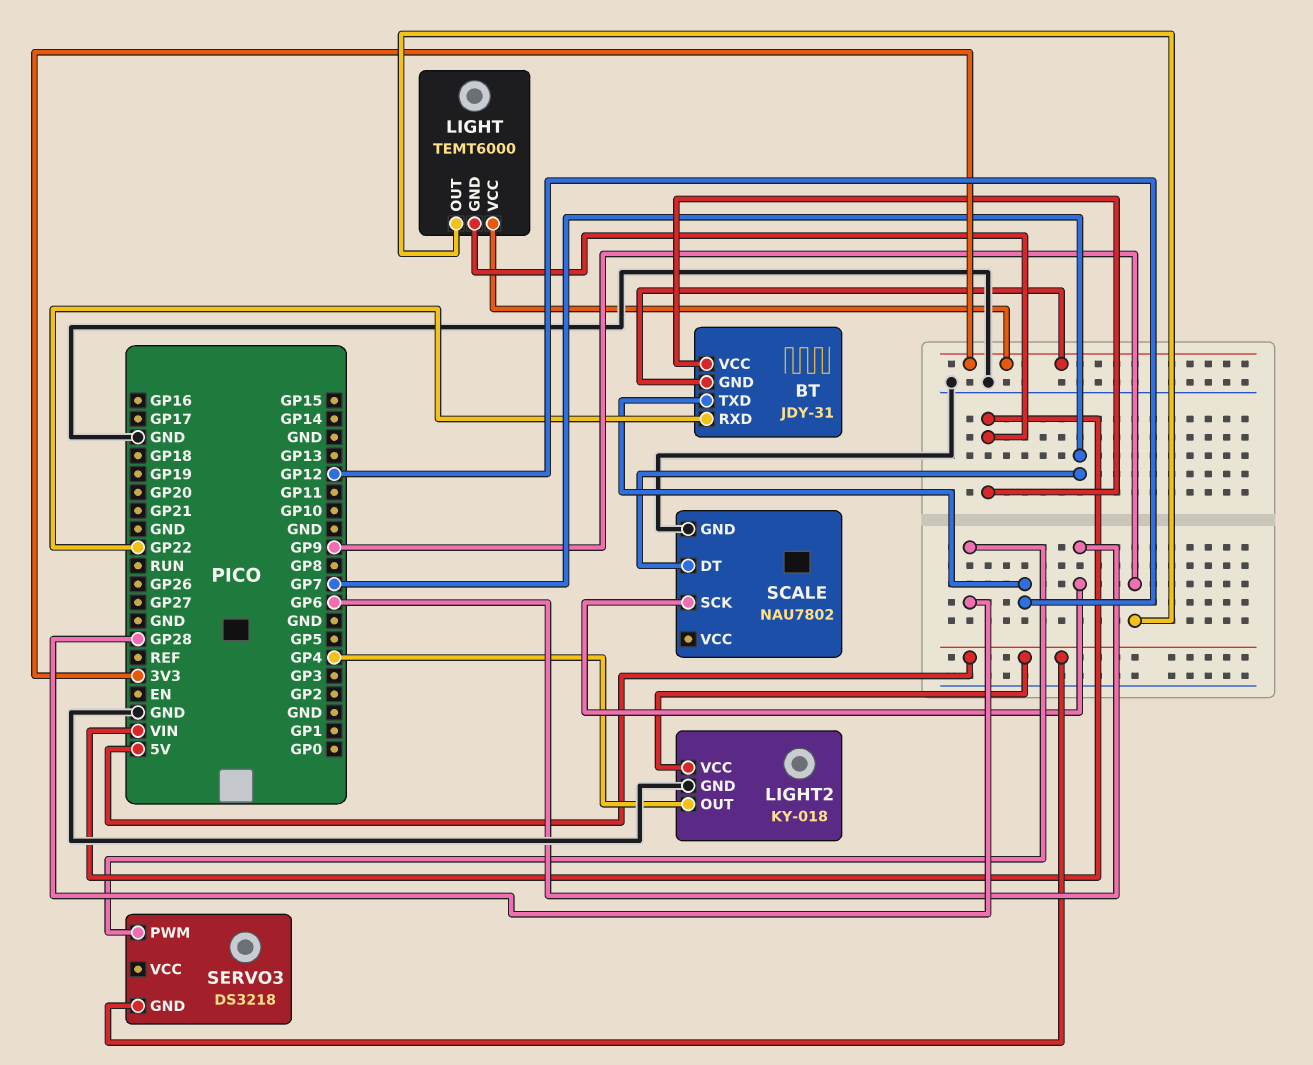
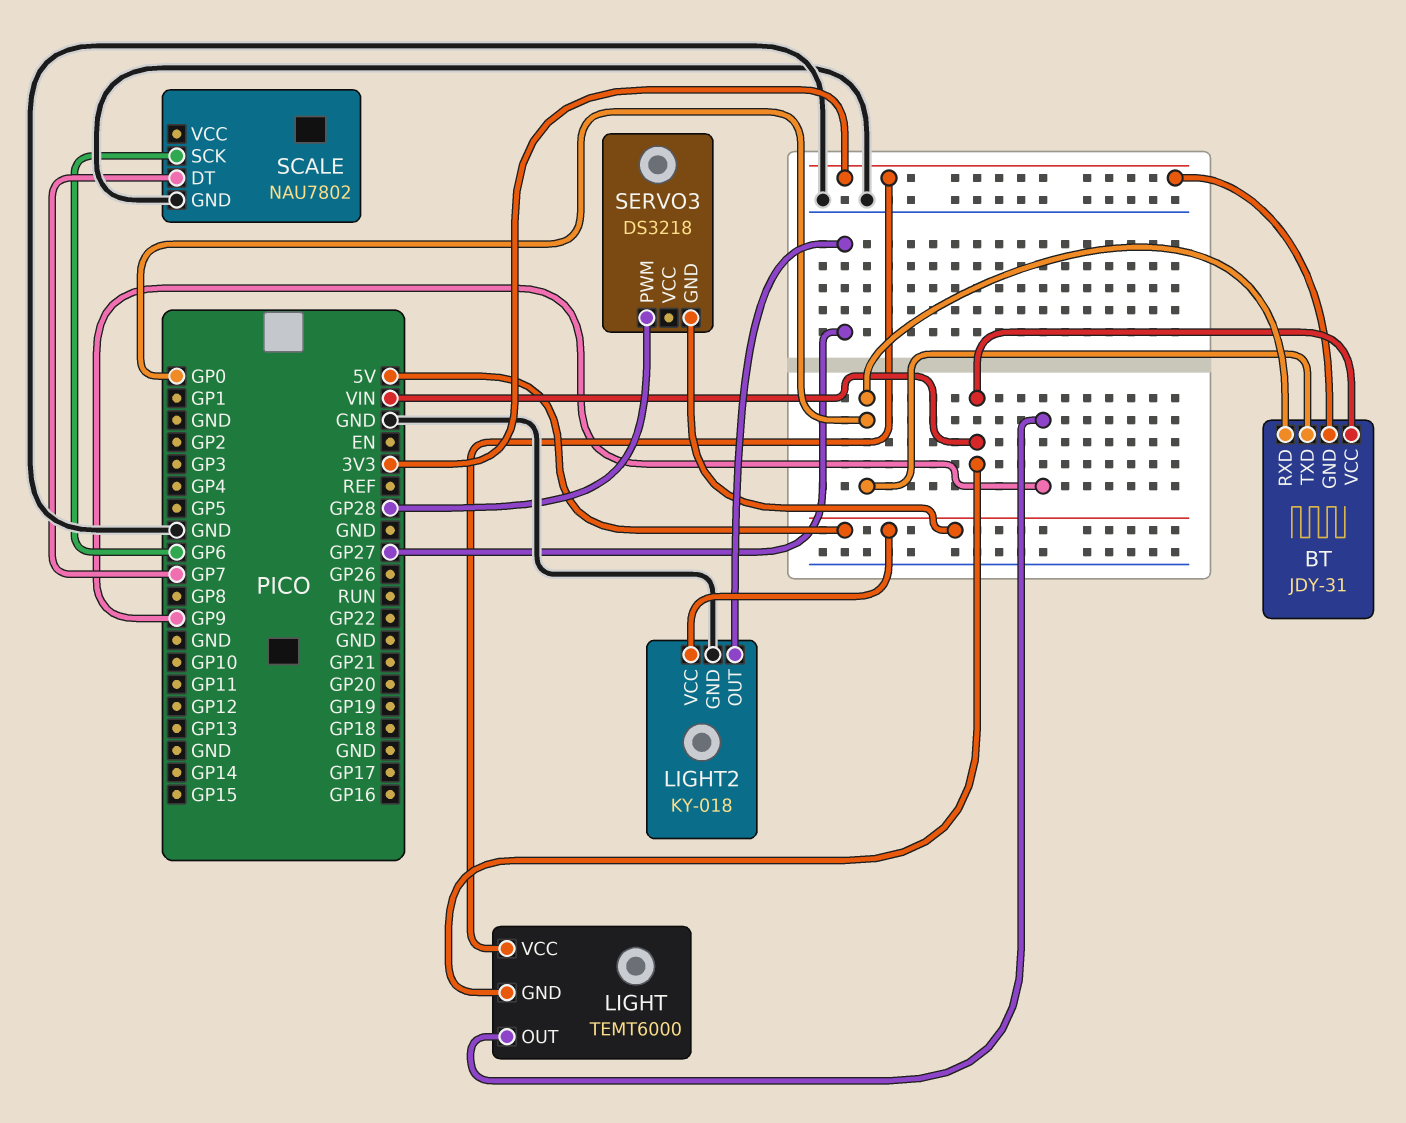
BT pin RXD: GP22 -> GP0
BT pin TXD: GP12 -> GP0
LIGHT2 pin OUT: GP4 -> GP27

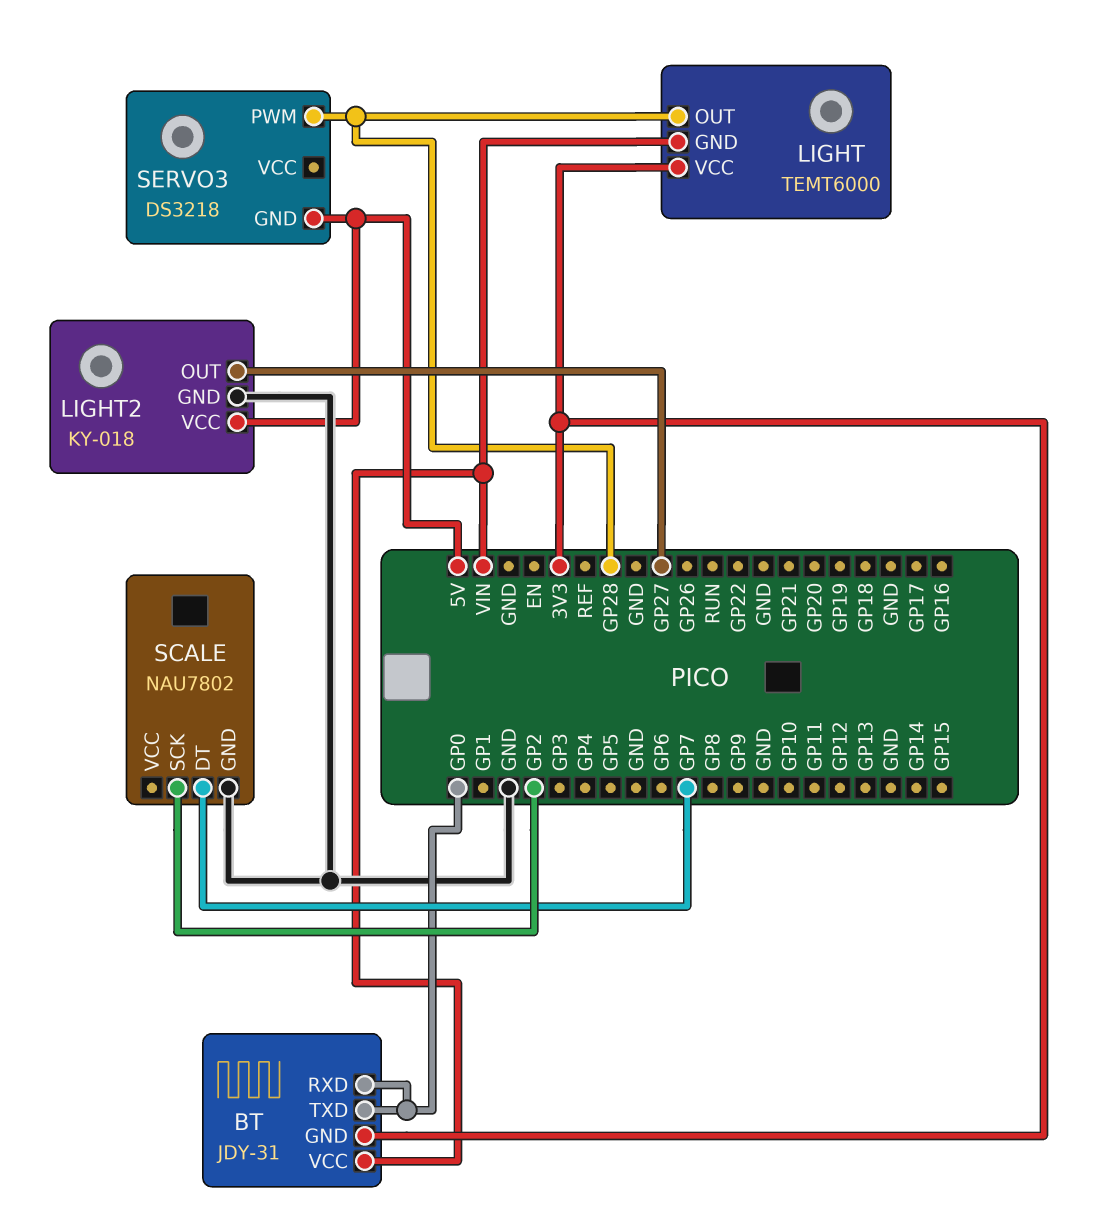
LIGHT pin OUT: GP9 -> GP28
SCALE pin SCK: GP6 -> GP2

